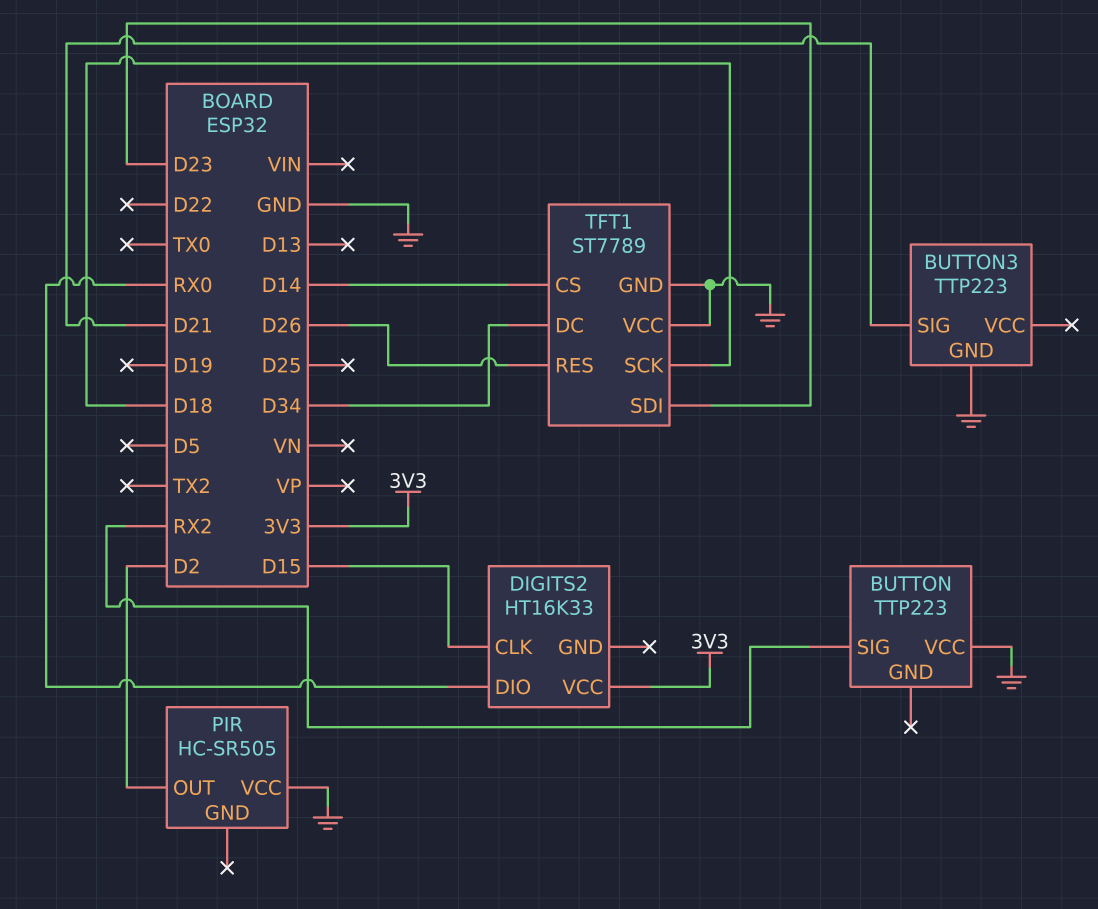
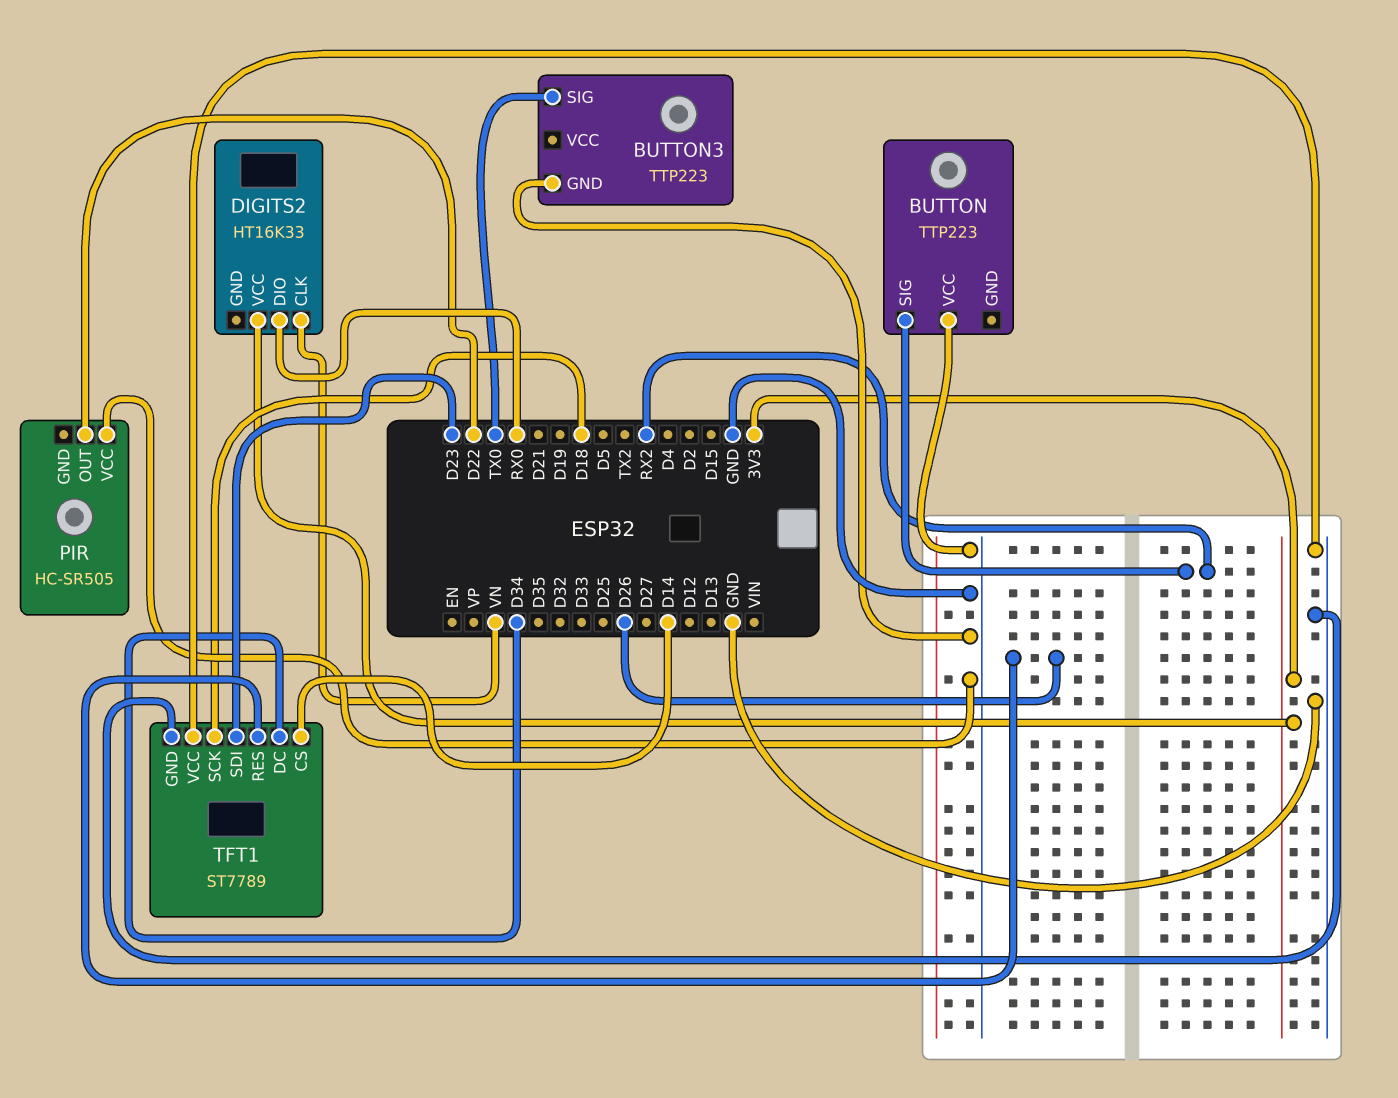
BUTTON3 pin SIG: D21 -> TX0
DIGITS2 pin CLK: D15 -> VN
PIR pin OUT: D2 -> D22

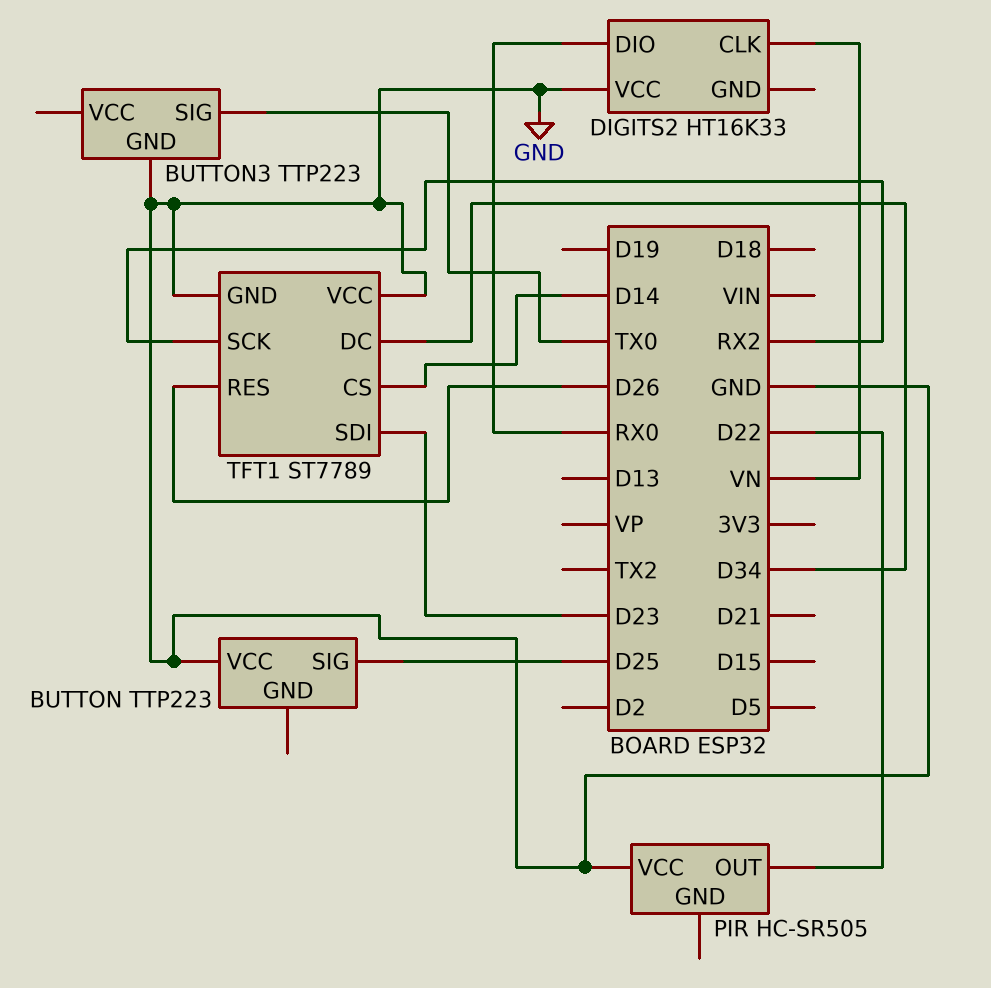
BUTTON pin SIG: RX2 -> D25
DIGITS2 pin VCC: 3V3 -> GND
TFT1 pin SCK: D18 -> RX2

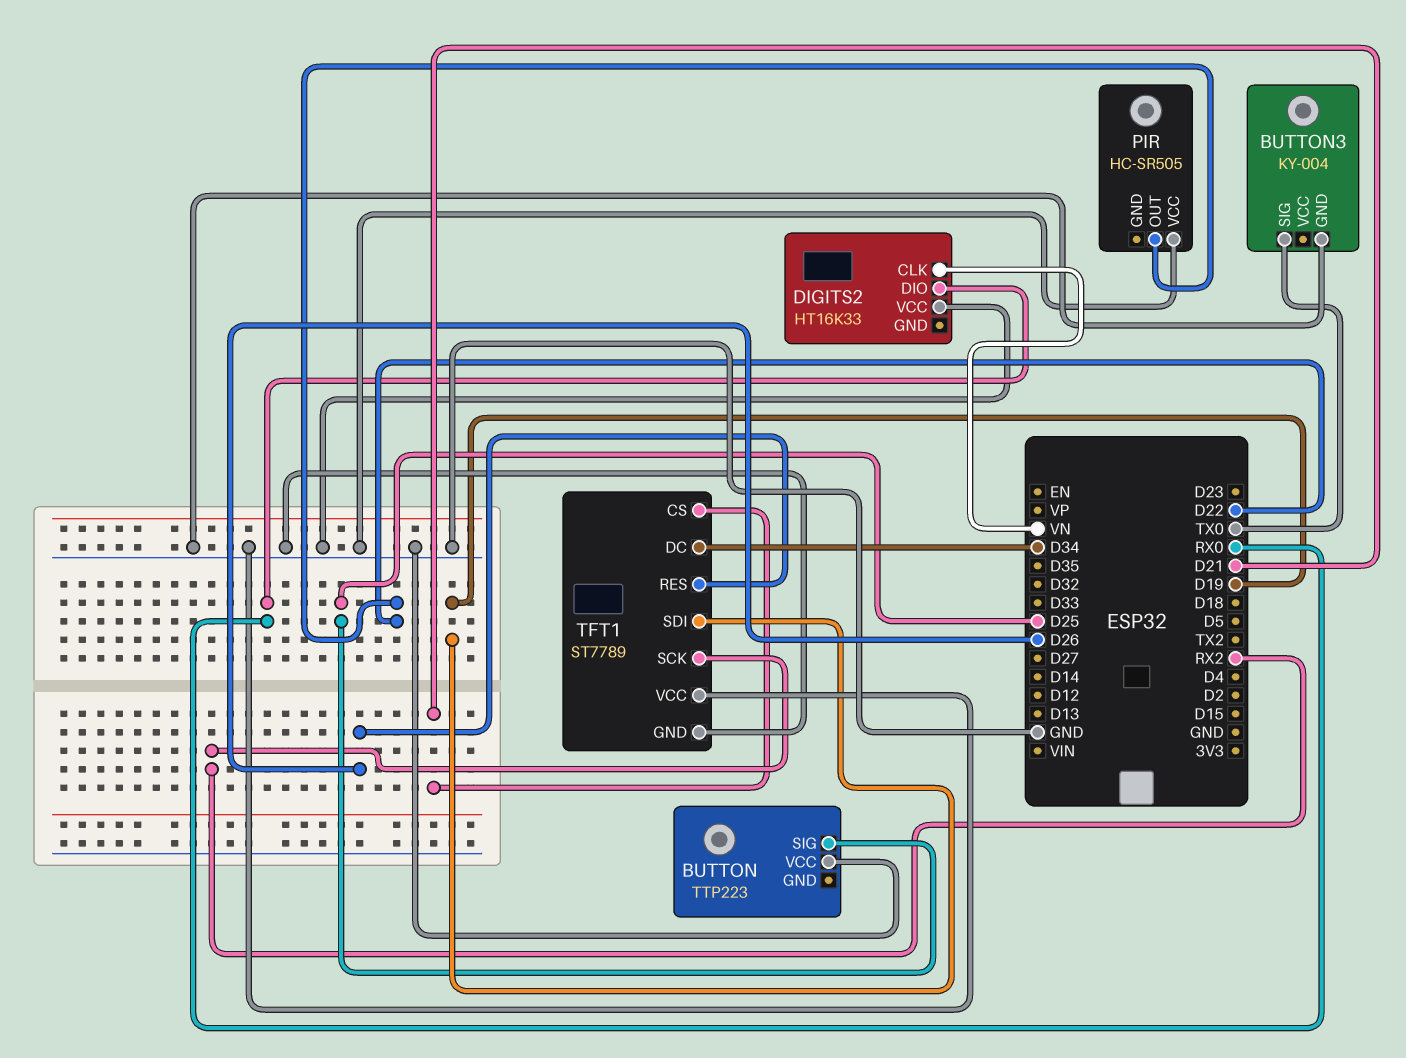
BUTTON3: TTP223 -> KY-004
TFT1 pin CS: D14 -> D21
TFT1 pin SDI: D23 -> D19

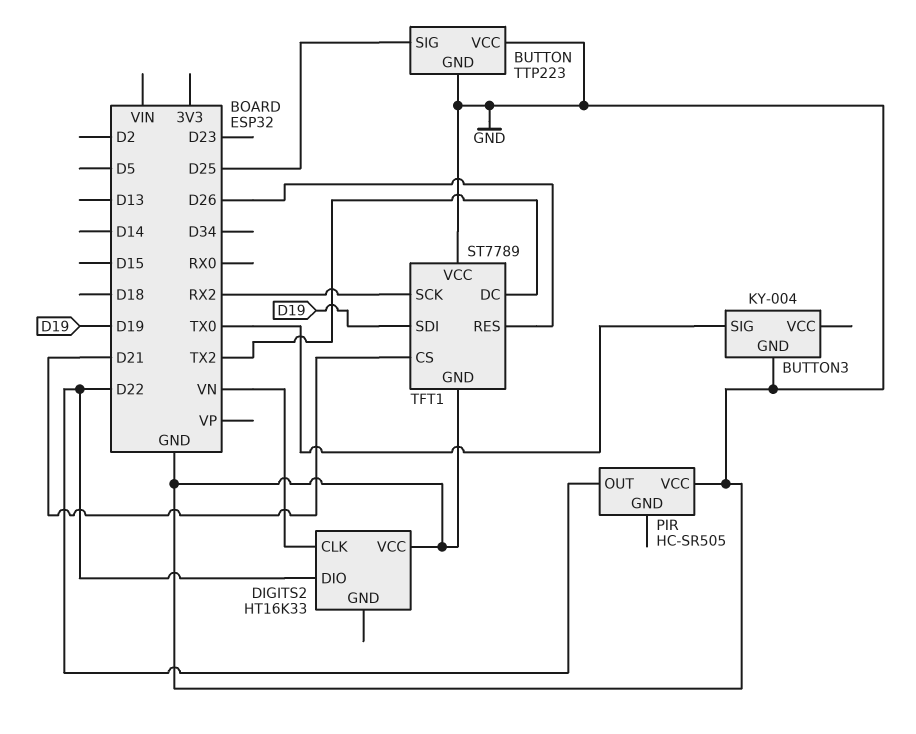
BUTTON pin GND: none -> GND
DIGITS2 pin DIO: RX0 -> D22
TFT1 pin DC: D34 -> TX2

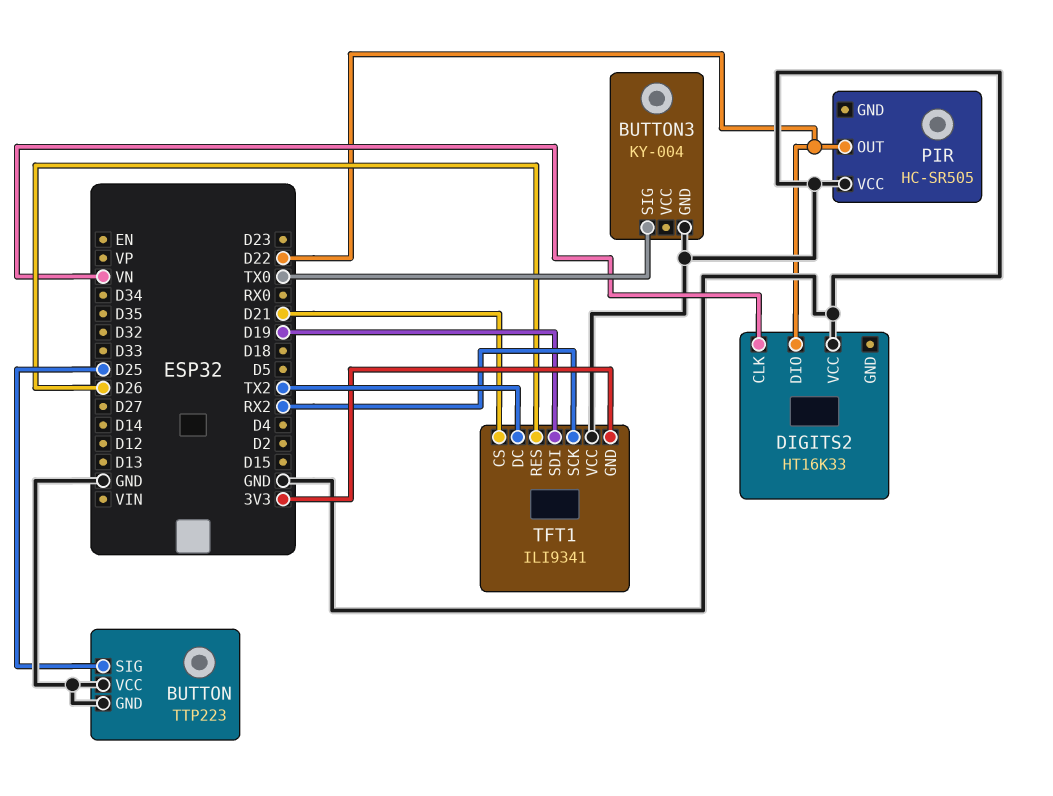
TFT1: ST7789 -> ILI9341
TFT1 pin GND: GND -> 3V3

